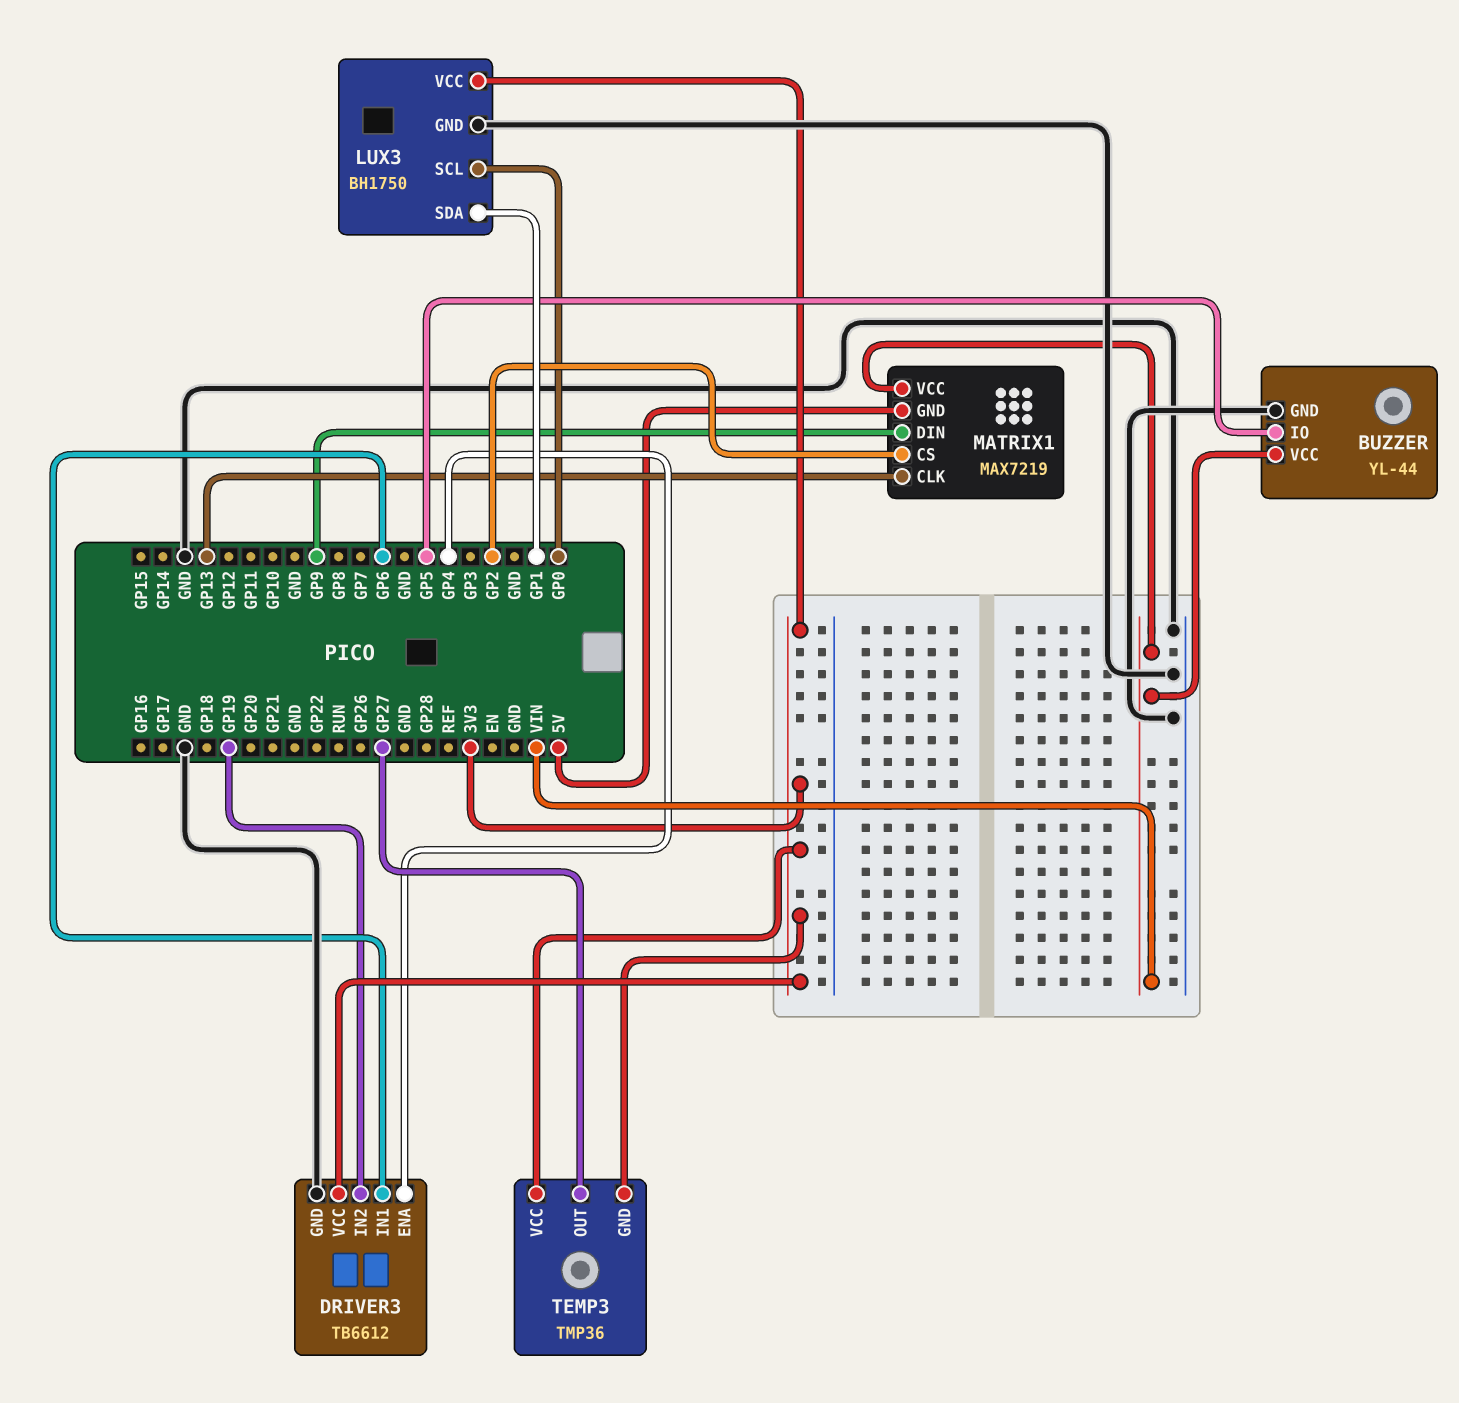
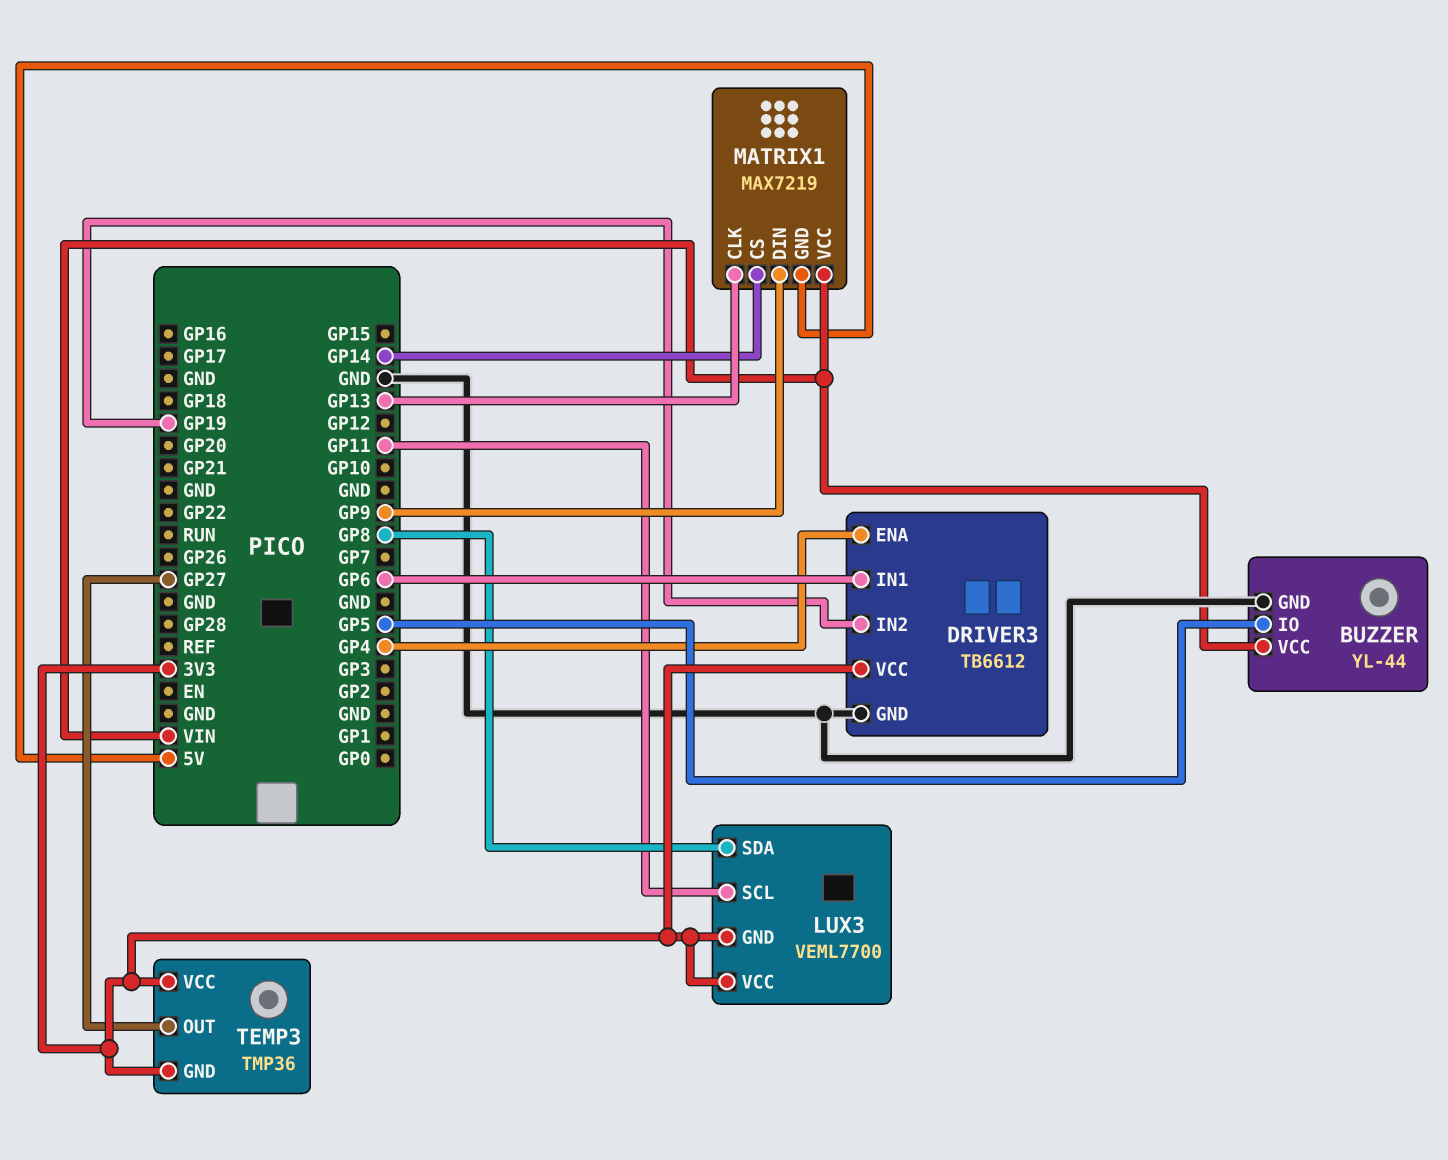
LUX3: BH1750 -> VEML7700
LUX3 pin GND: GND -> 3V3
LUX3 pin SCL: GP0 -> GP11
LUX3 pin SDA: GP1 -> GP8
MATRIX1 pin CS: GP2 -> GP14

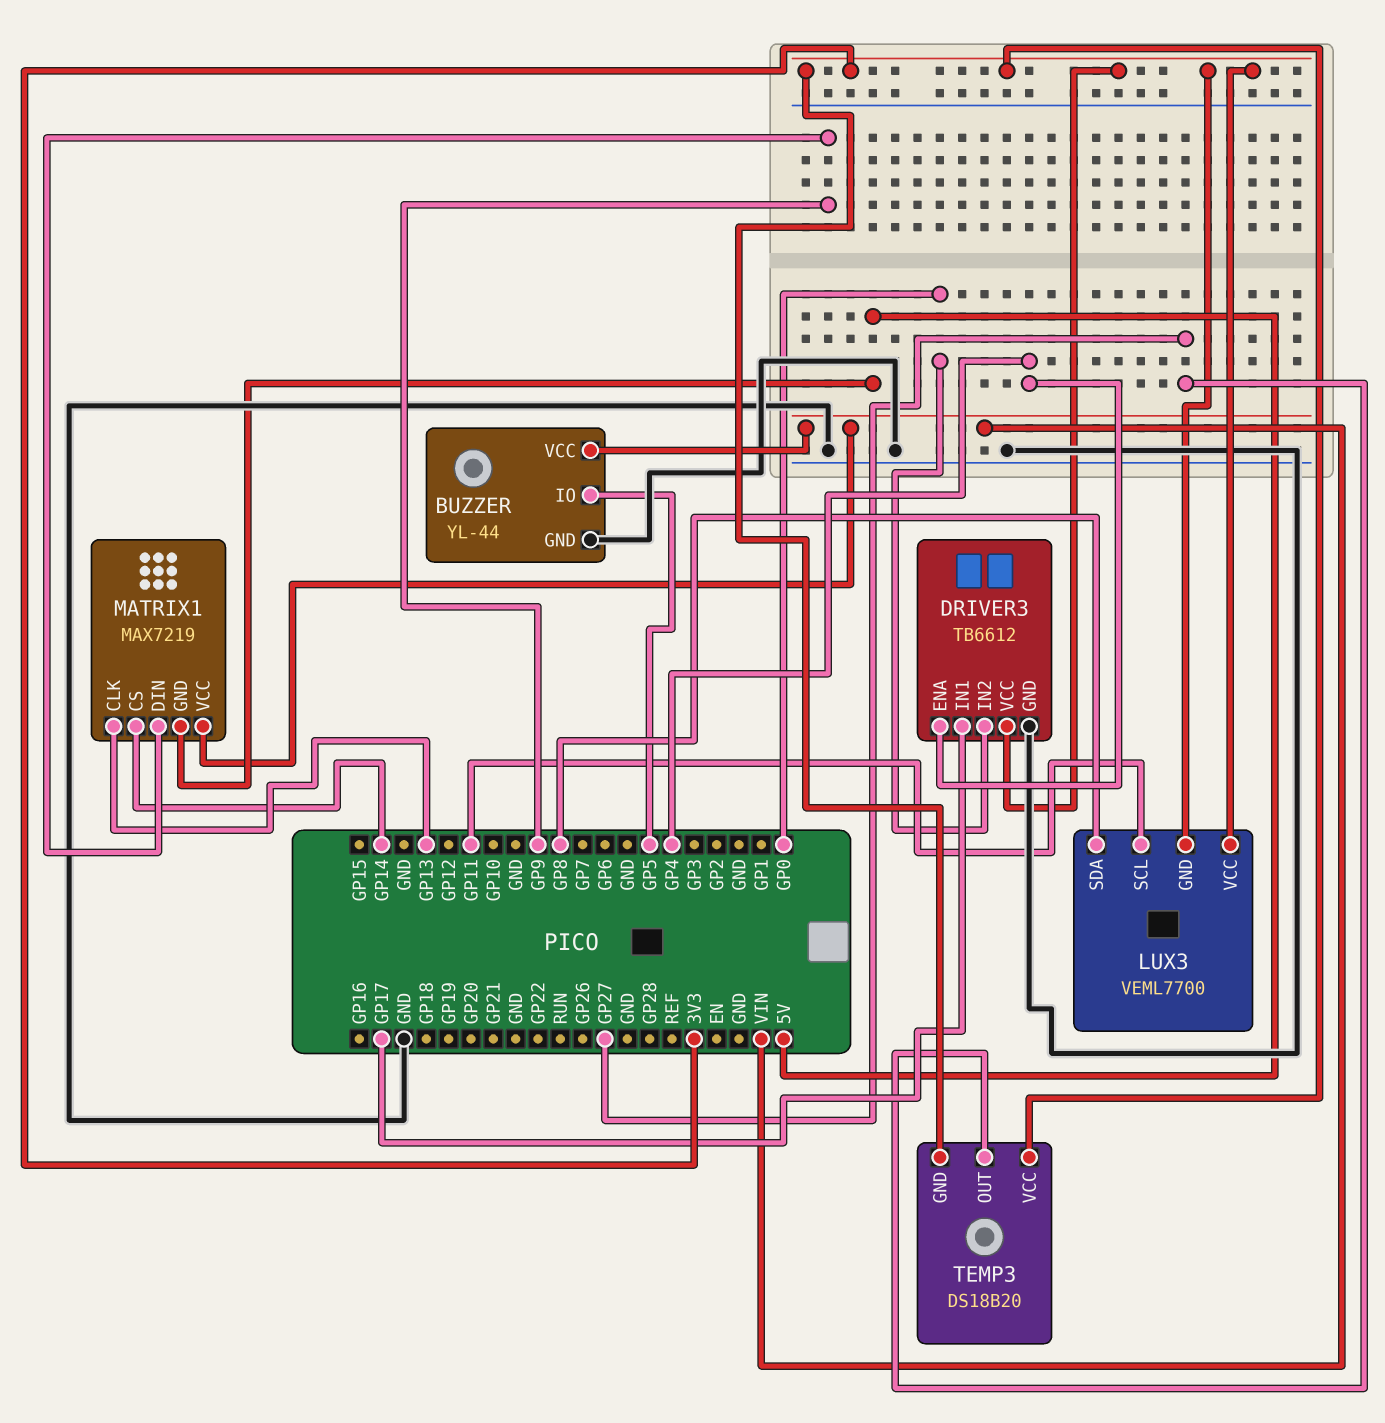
DRIVER3 pin IN1: GP6 -> GP17
DRIVER3 pin IN2: GP19 -> GP0
TEMP3: TMP36 -> DS18B20

